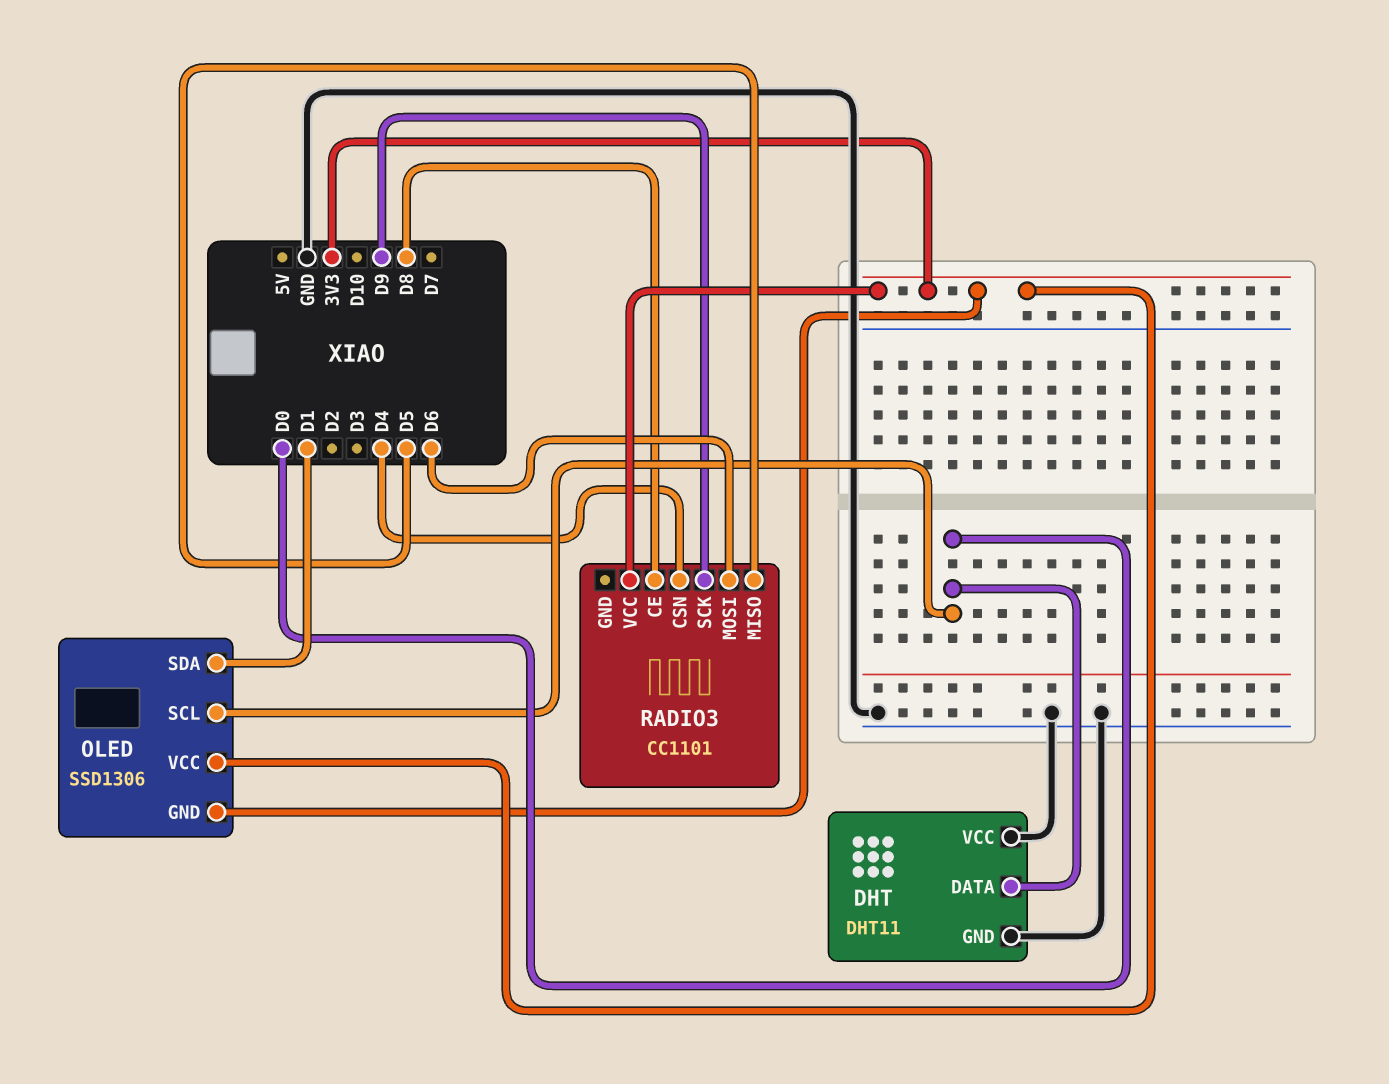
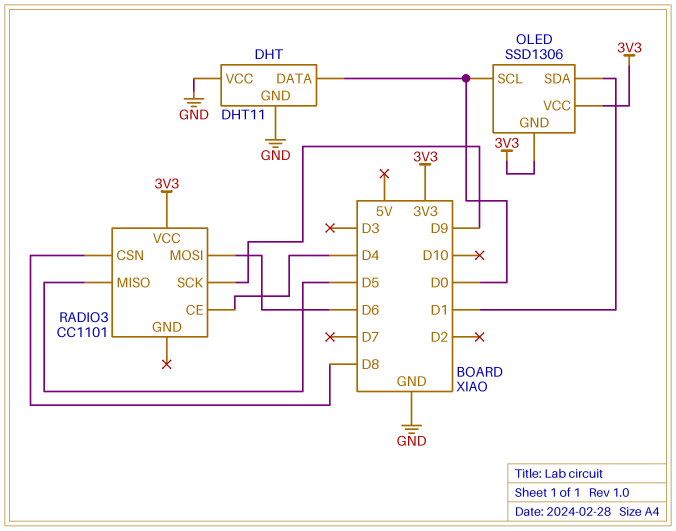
RADIO3 pin CE: D8 -> D4
RADIO3 pin CSN: D4 -> D8

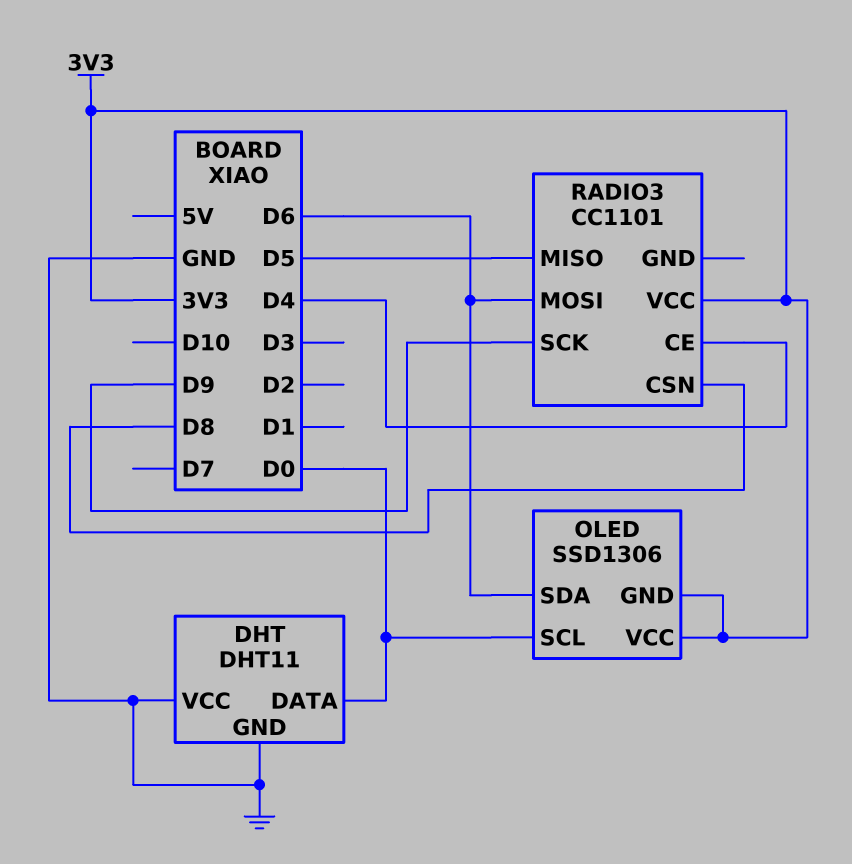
OLED pin SDA: D1 -> D6

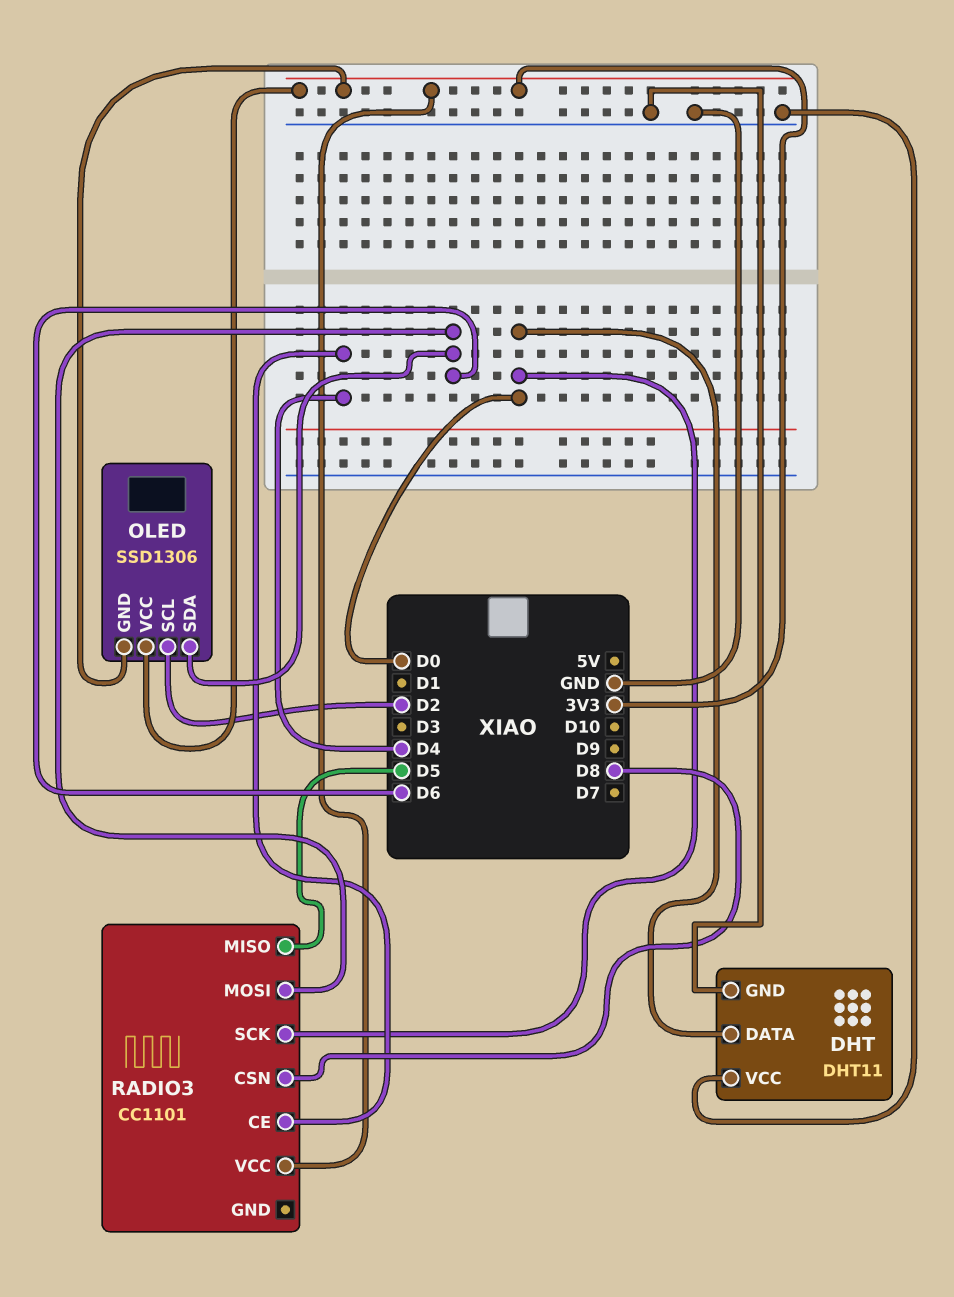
OLED pin SCL: D0 -> D2
RADIO3 pin SCK: D9 -> D0

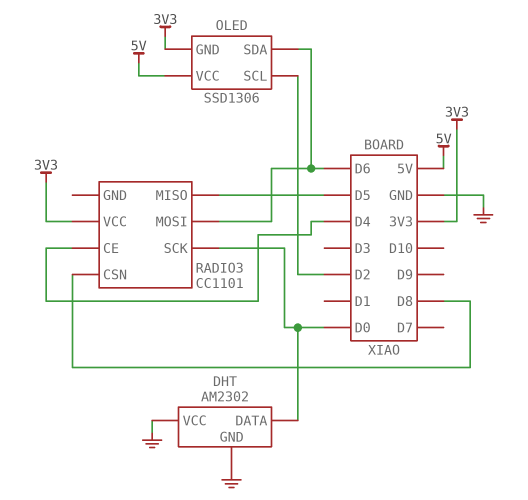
DHT: DHT11 -> AM2302
OLED pin VCC: 3V3 -> 5V

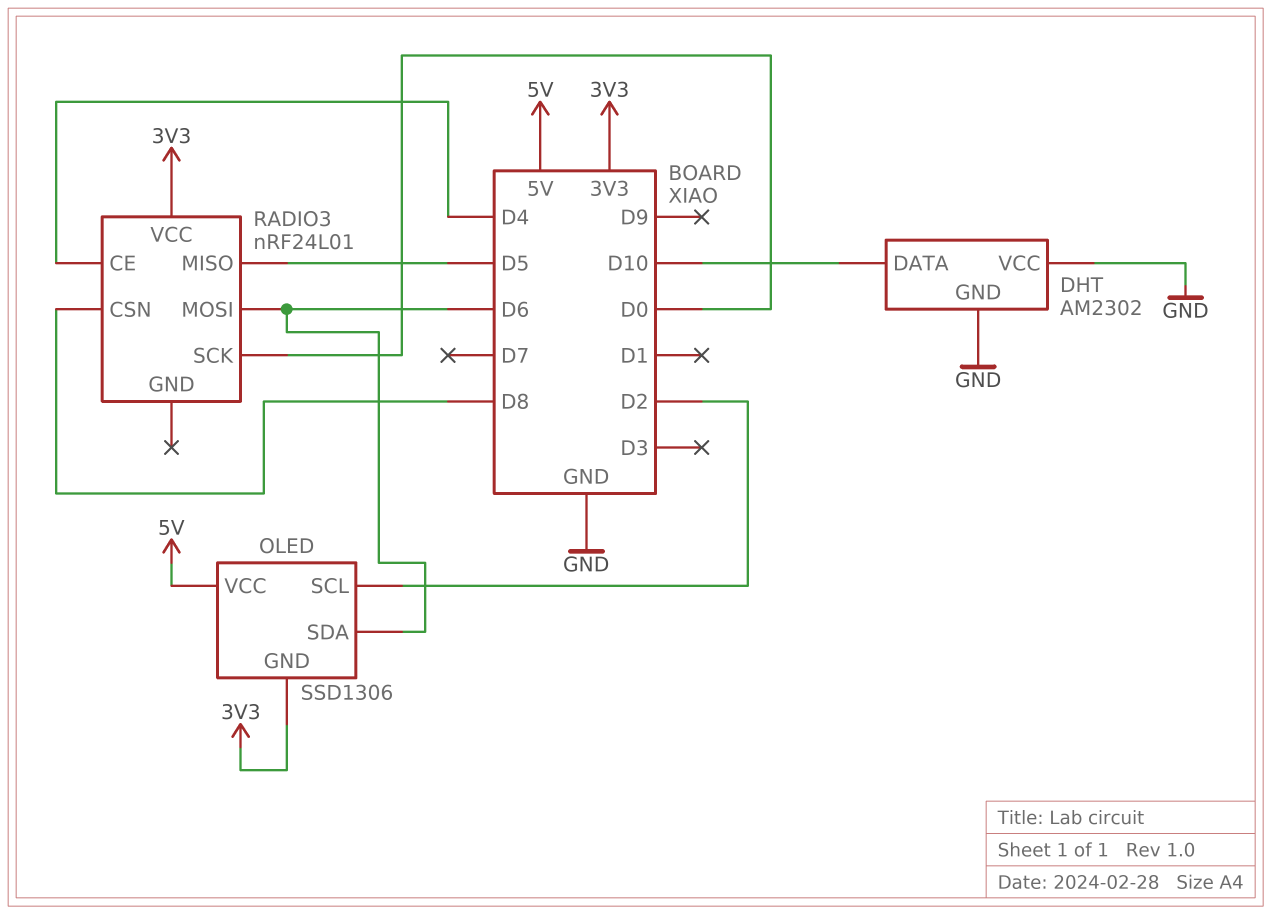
DHT pin DATA: D0 -> D10
RADIO3: CC1101 -> nRF24L01

